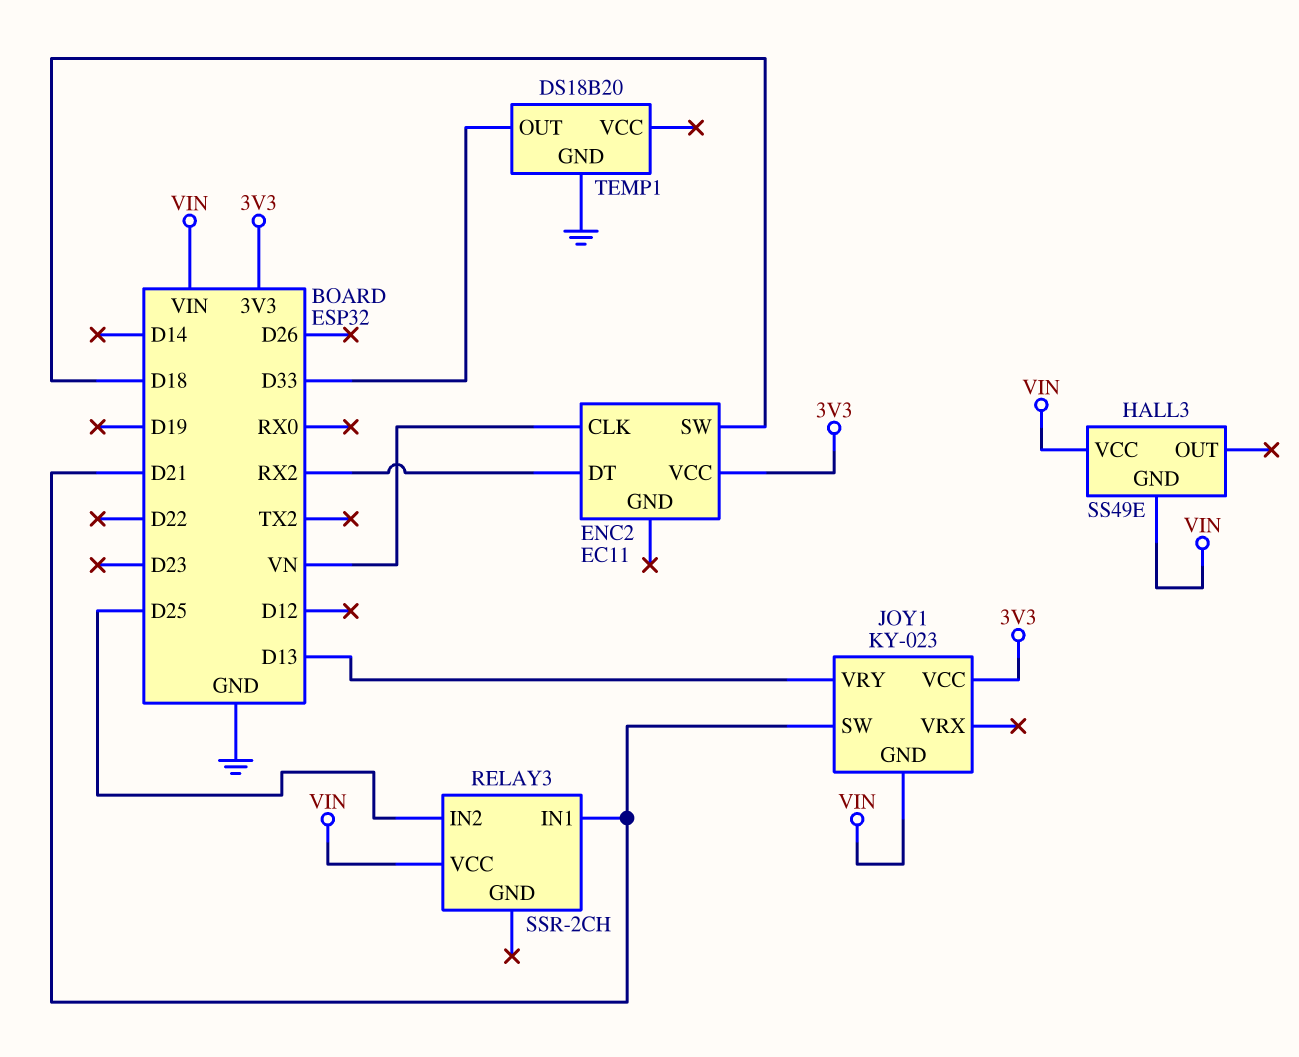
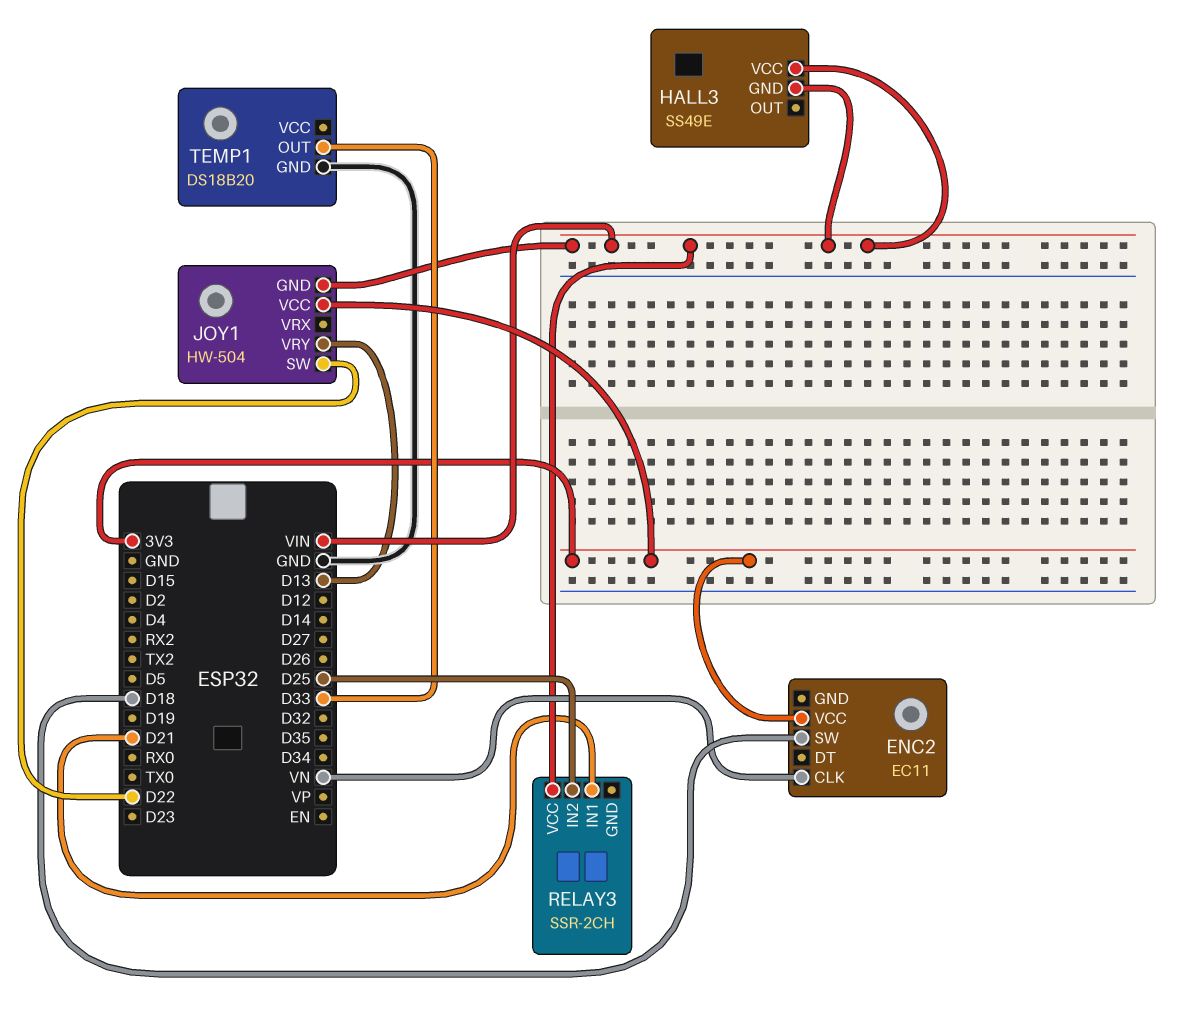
ENC2 pin DT: RX2 -> none
JOY1: KY-023 -> HW-504
JOY1 pin SW: D21 -> D22

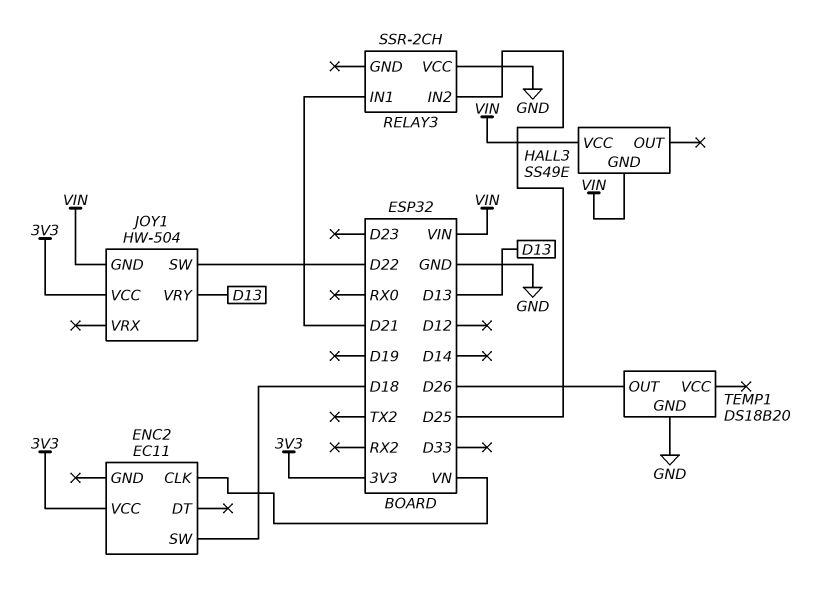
RELAY3 pin VCC: VIN -> GND
TEMP1 pin OUT: D33 -> D26

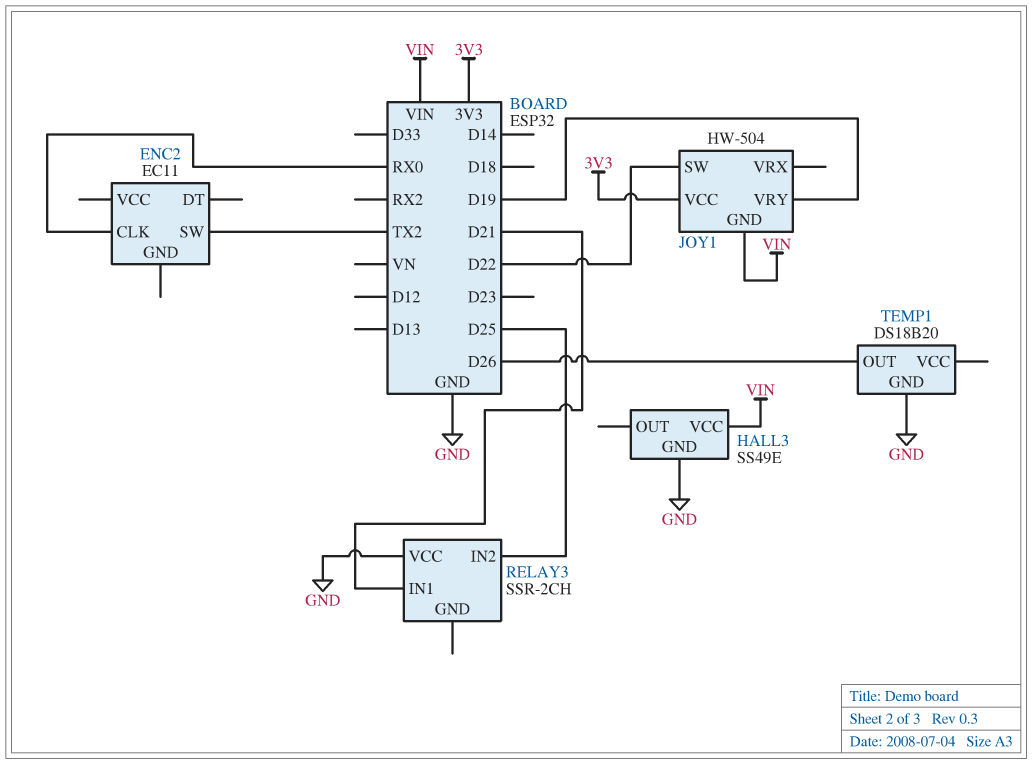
ENC2 pin CLK: VN -> RX0
ENC2 pin SW: D18 -> TX2
ENC2 pin VCC: 3V3 -> none
HALL3 pin GND: VIN -> GND
JOY1 pin VRY: D13 -> D19

